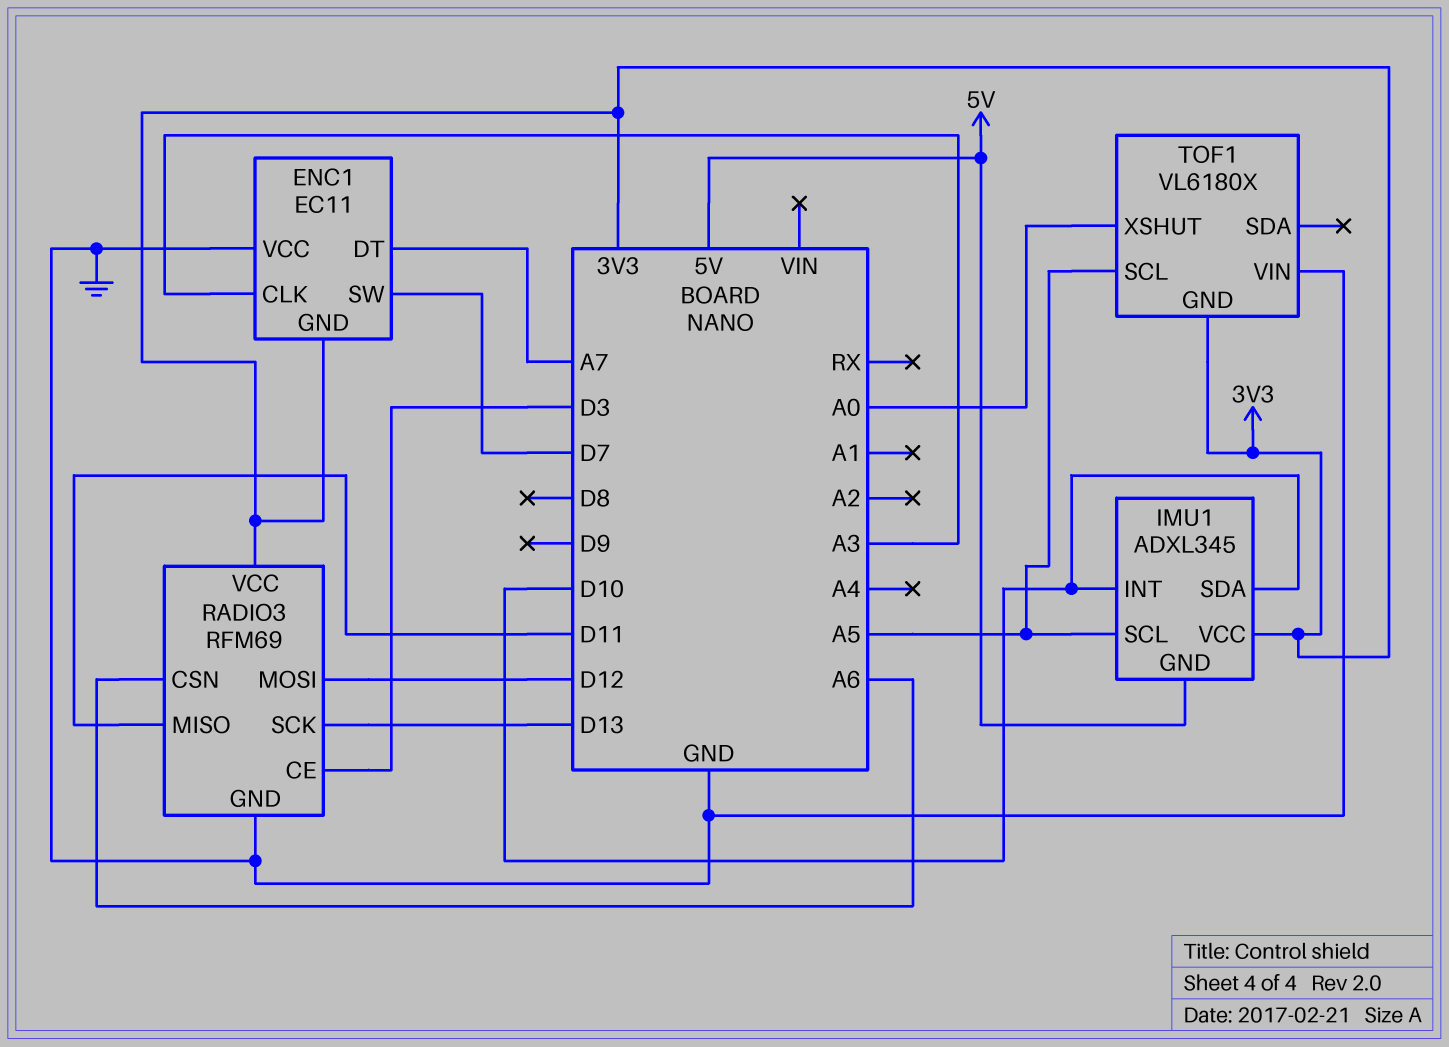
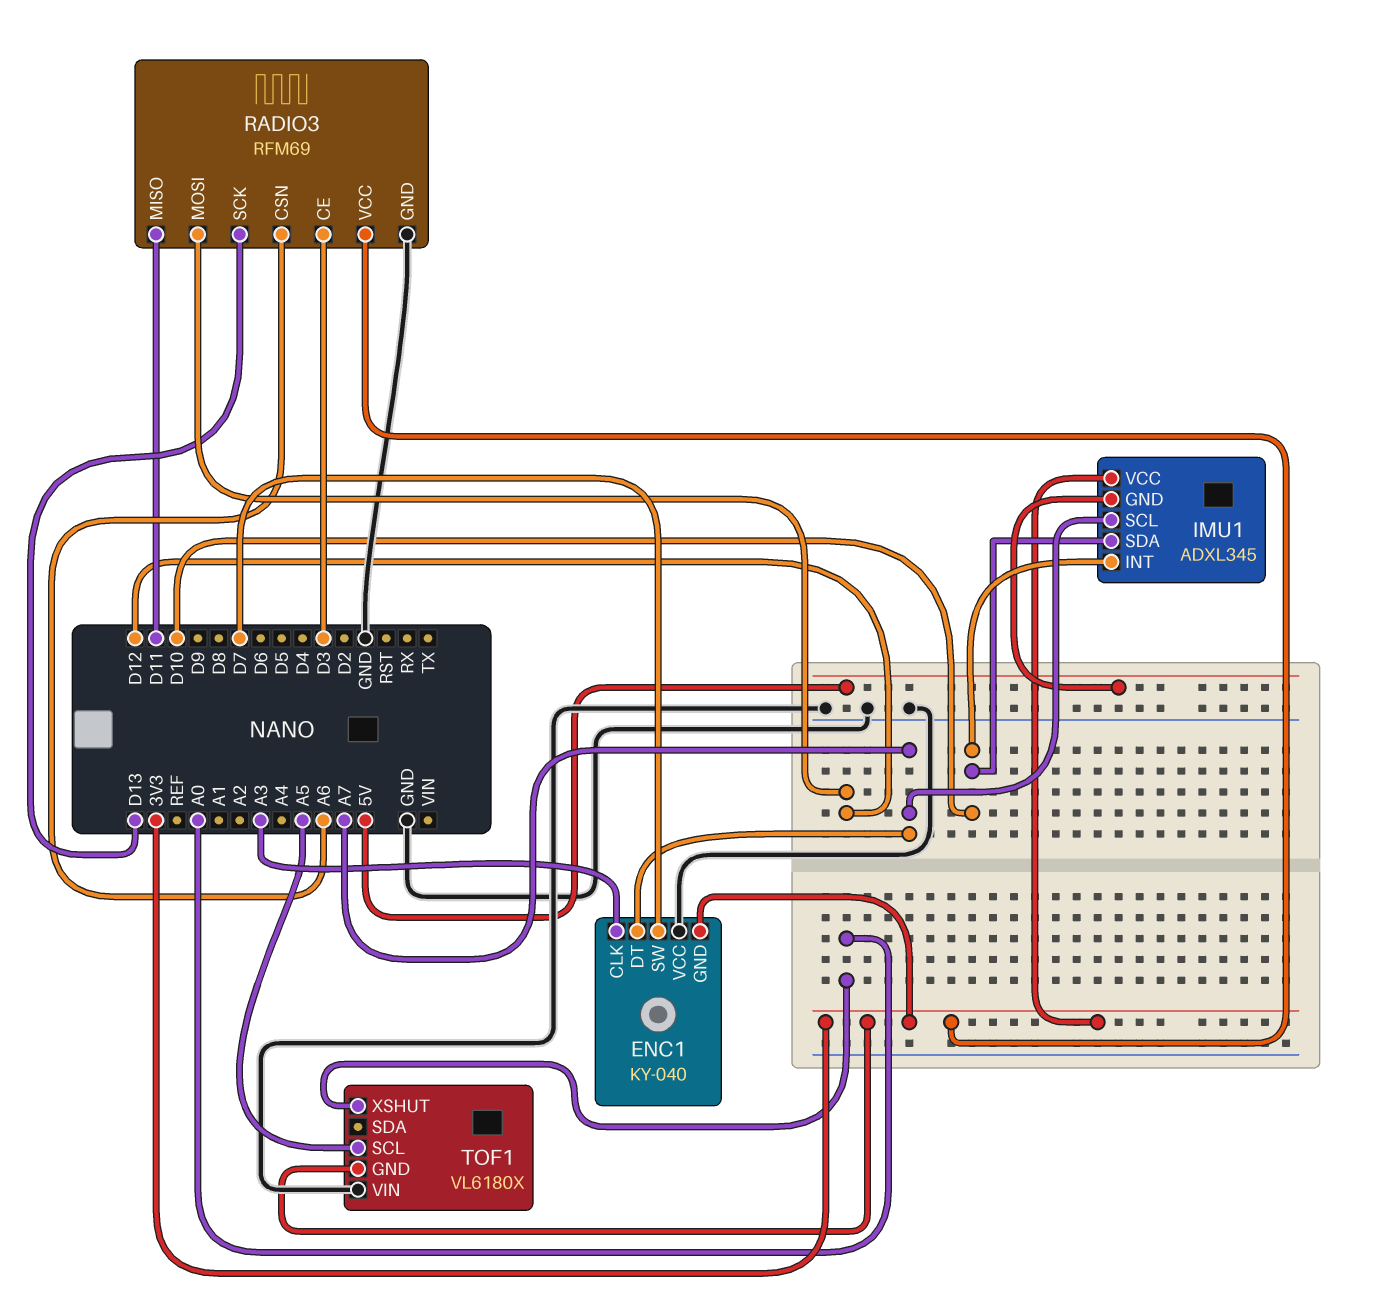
ENC1: EC11 -> KY-040
IMU1 pin SCL: A5 -> A7

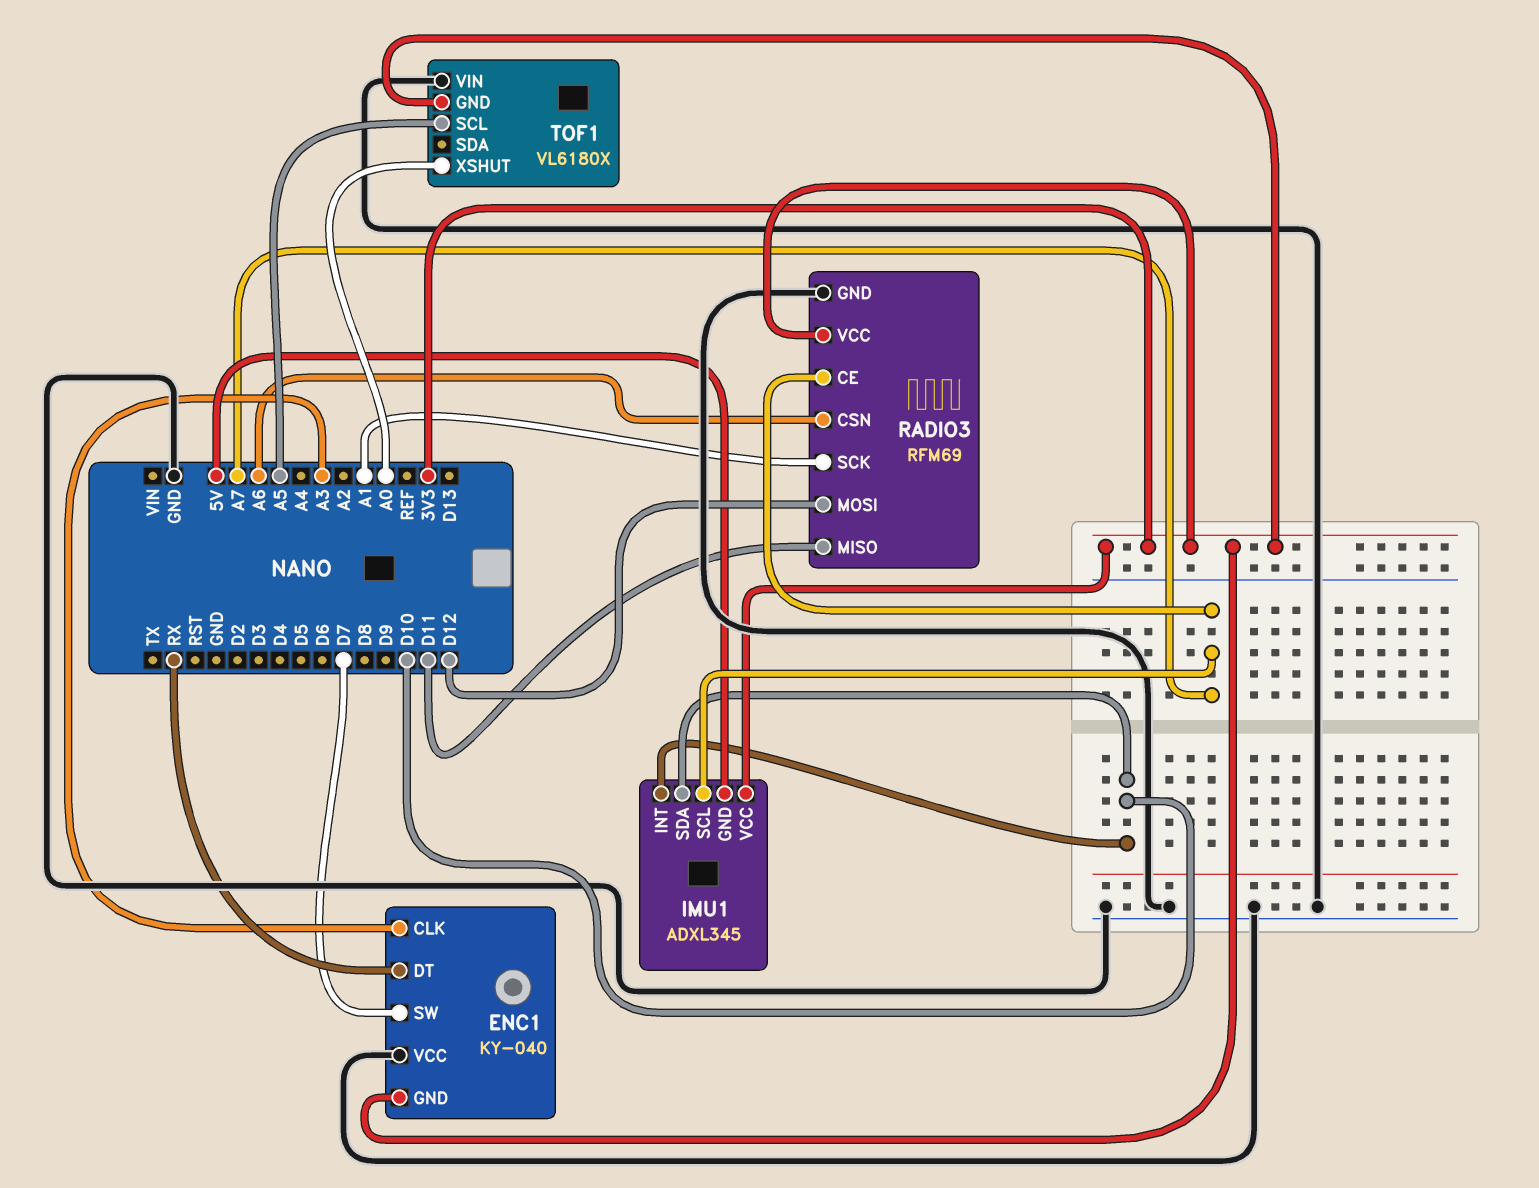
ENC1 pin DT: A7 -> RX
RADIO3 pin CE: D3 -> A7
RADIO3 pin SCK: D13 -> A1

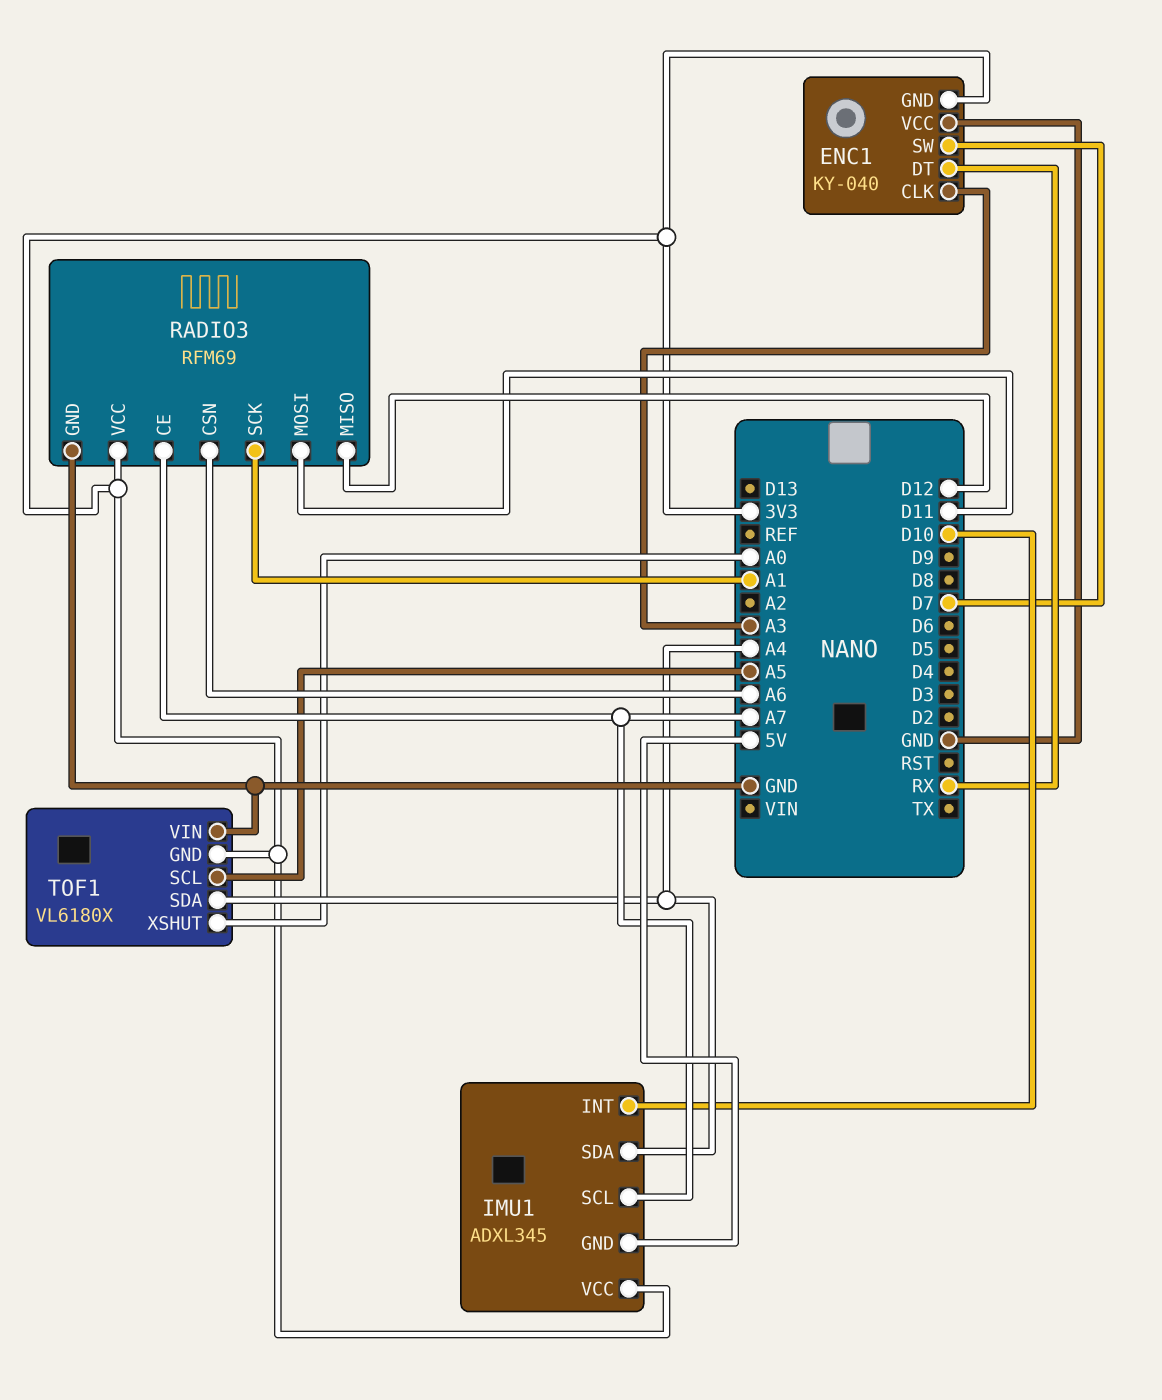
IMU1 pin SDA: D10 -> A4
RADIO3 pin MISO: D11 -> D12
RADIO3 pin MOSI: D12 -> D11
TOF1 pin SDA: none -> A4

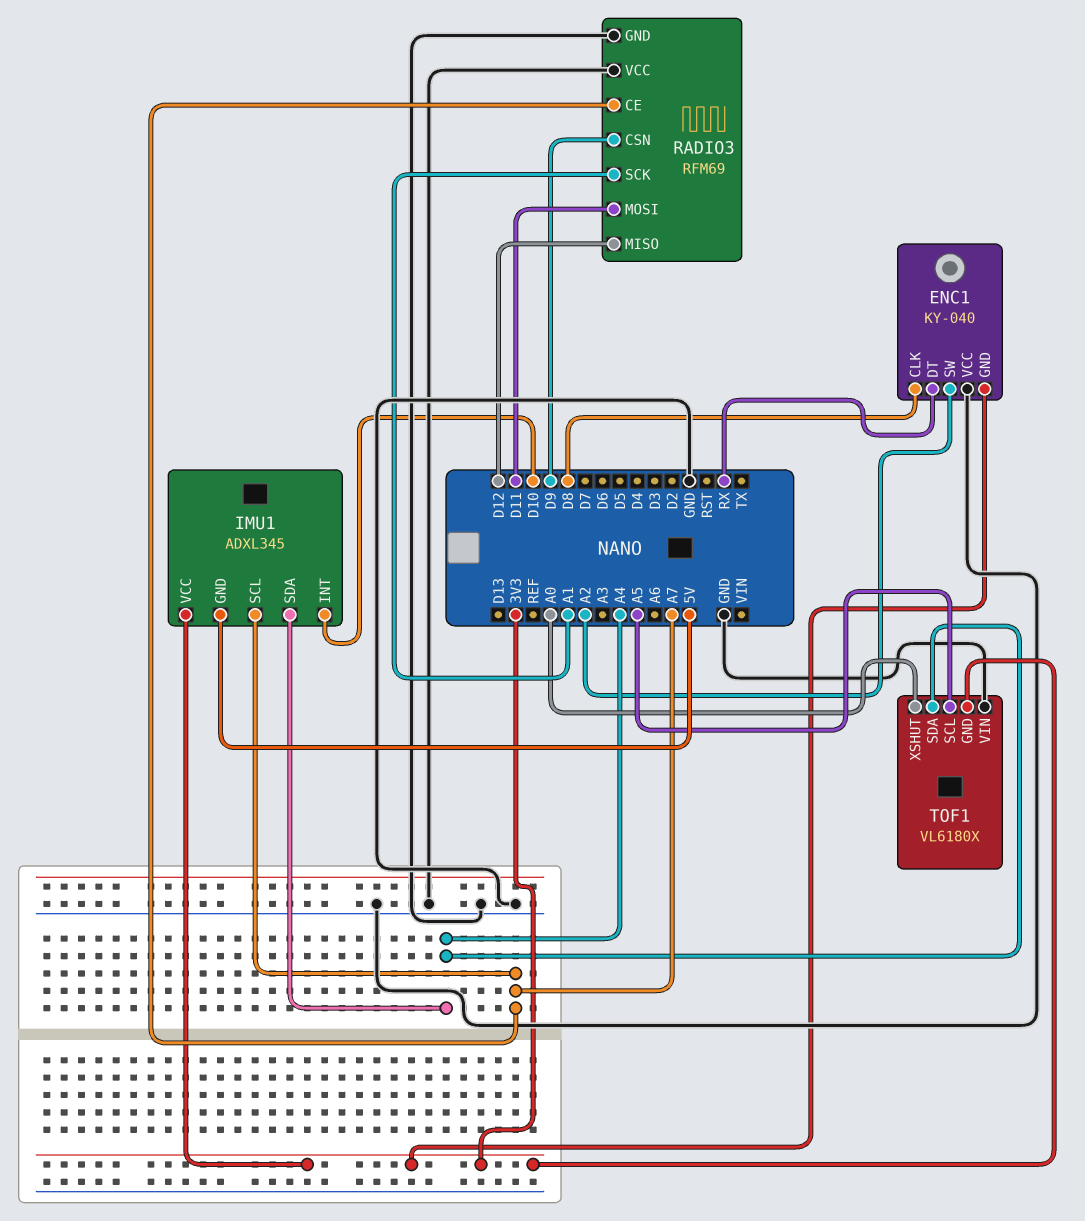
ENC1 pin CLK: A3 -> D8
ENC1 pin SW: D7 -> A2
RADIO3 pin CSN: A6 -> D9
RADIO3 pin VCC: 3V3 -> GND

